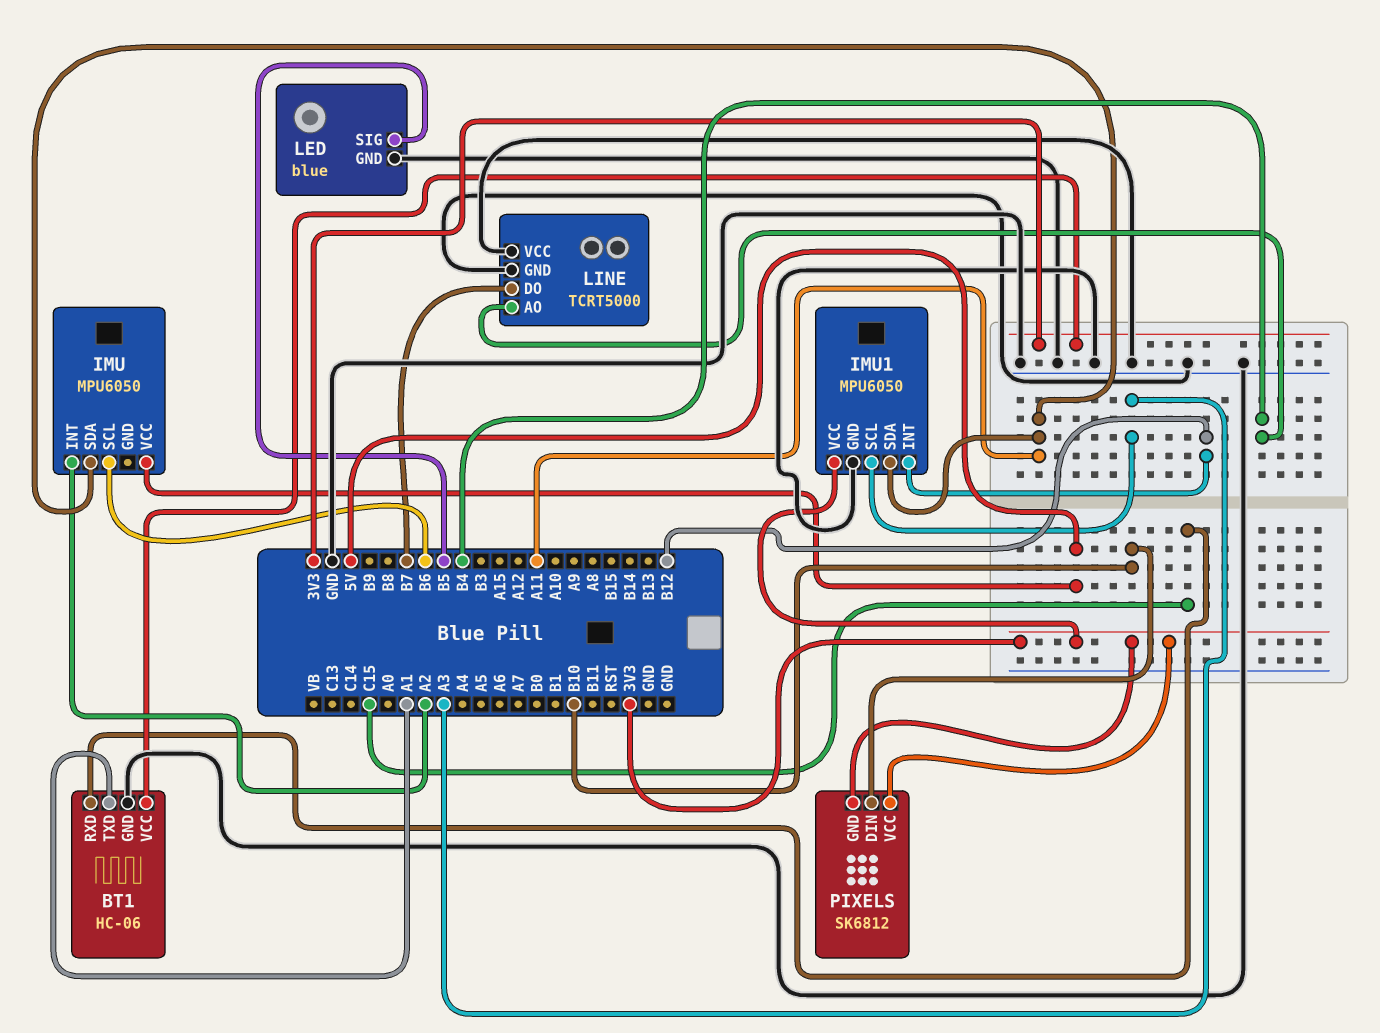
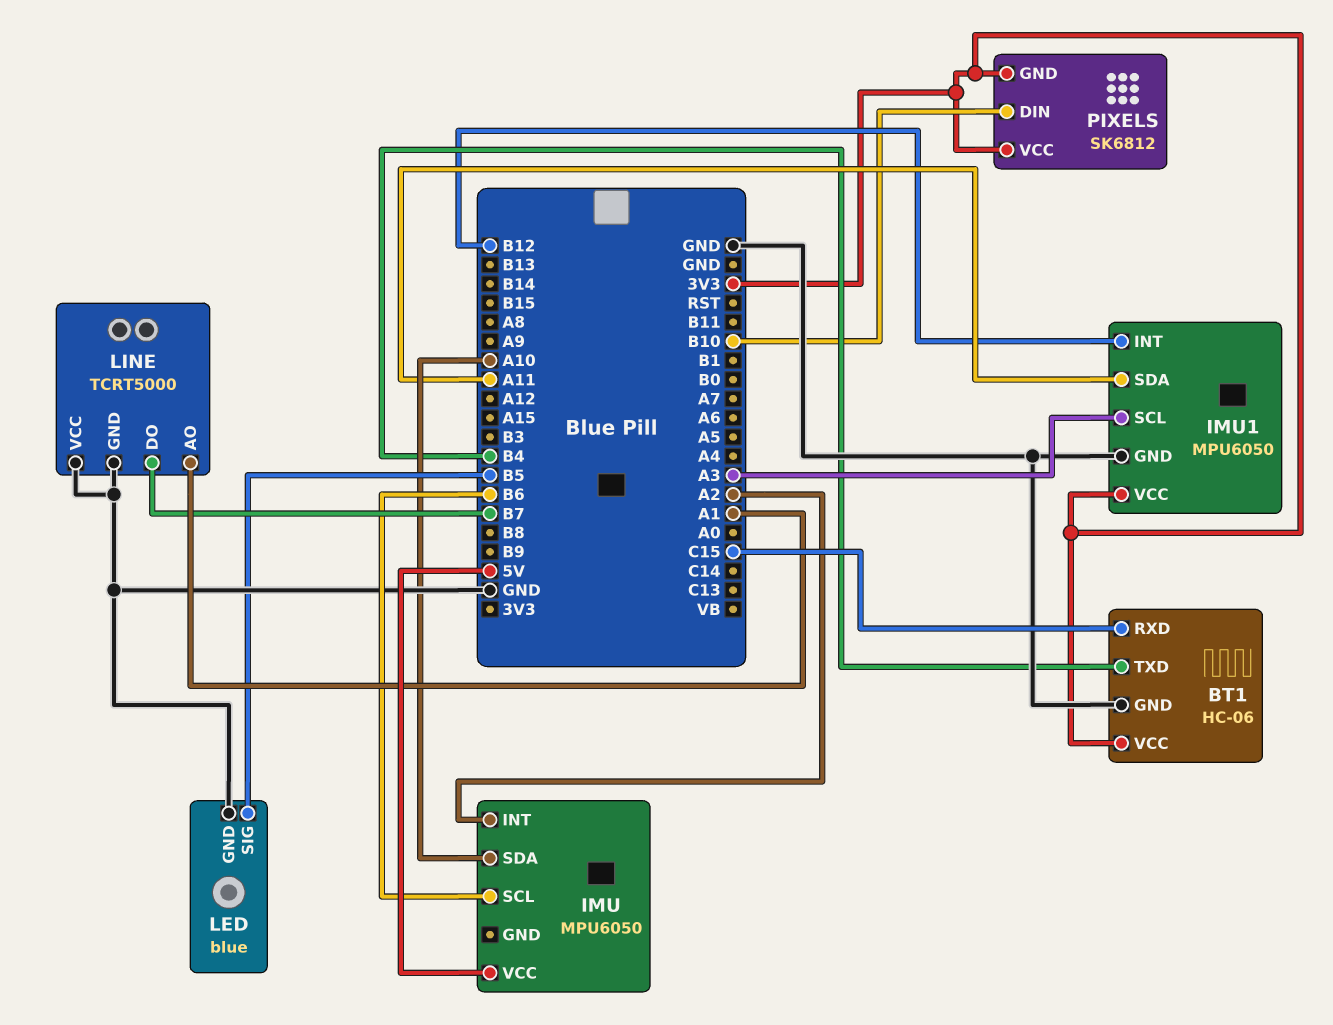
BT1 pin TXD: A1 -> B4
IMU pin SDA: A11 -> A10
LINE pin AO: B4 -> A1

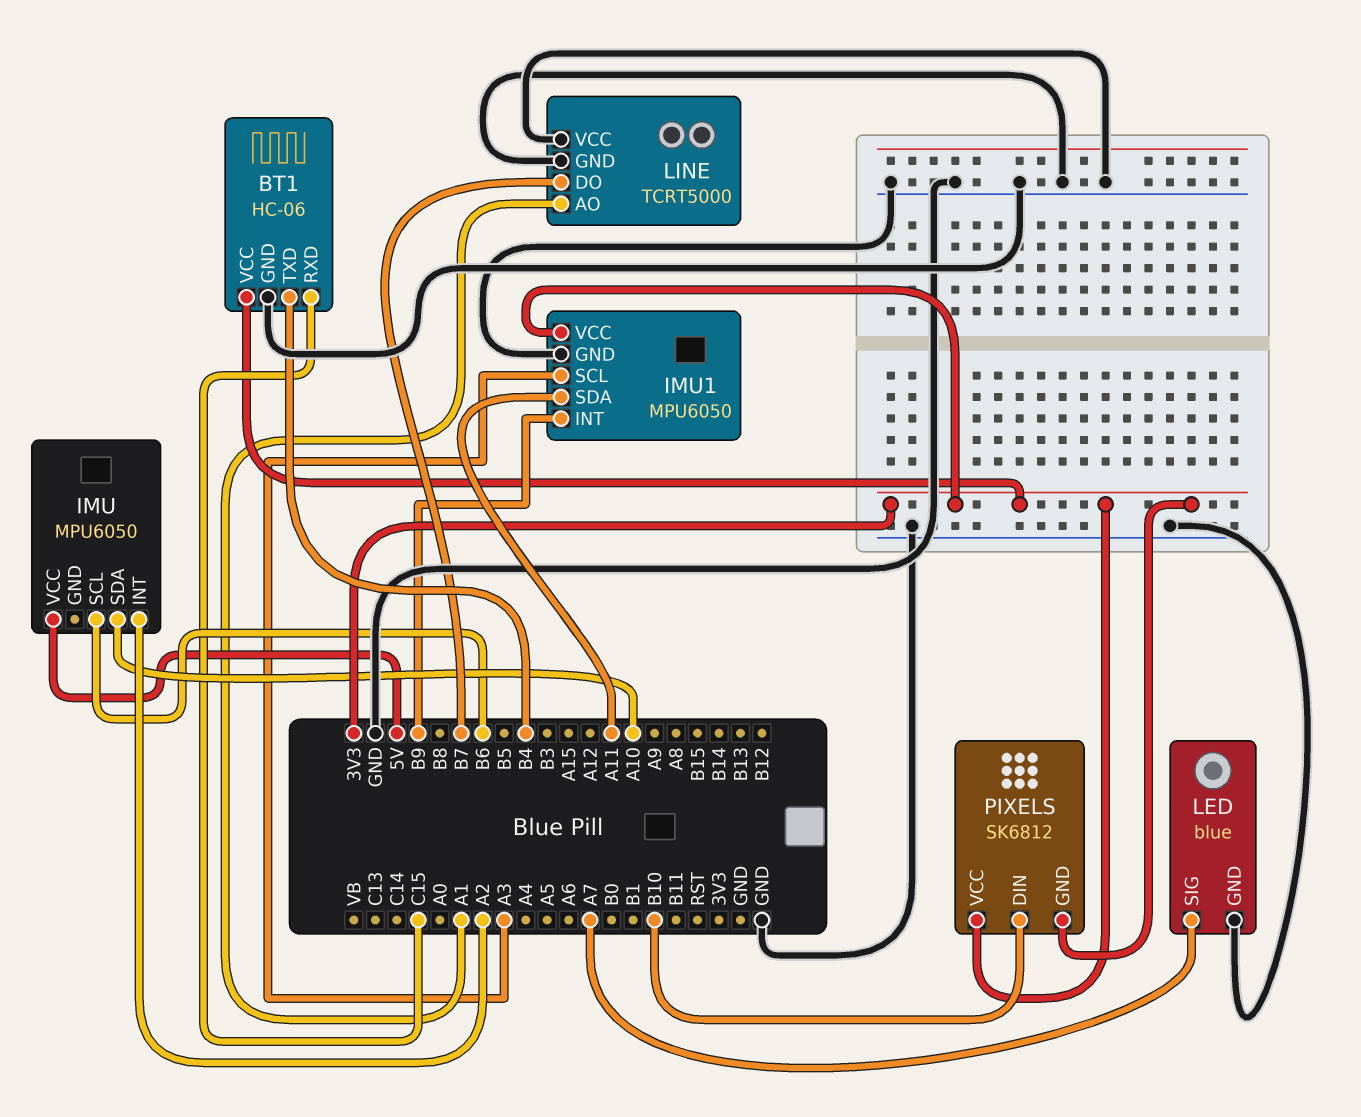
IMU1 pin INT: B12 -> B9
LED pin SIG: B5 -> A7

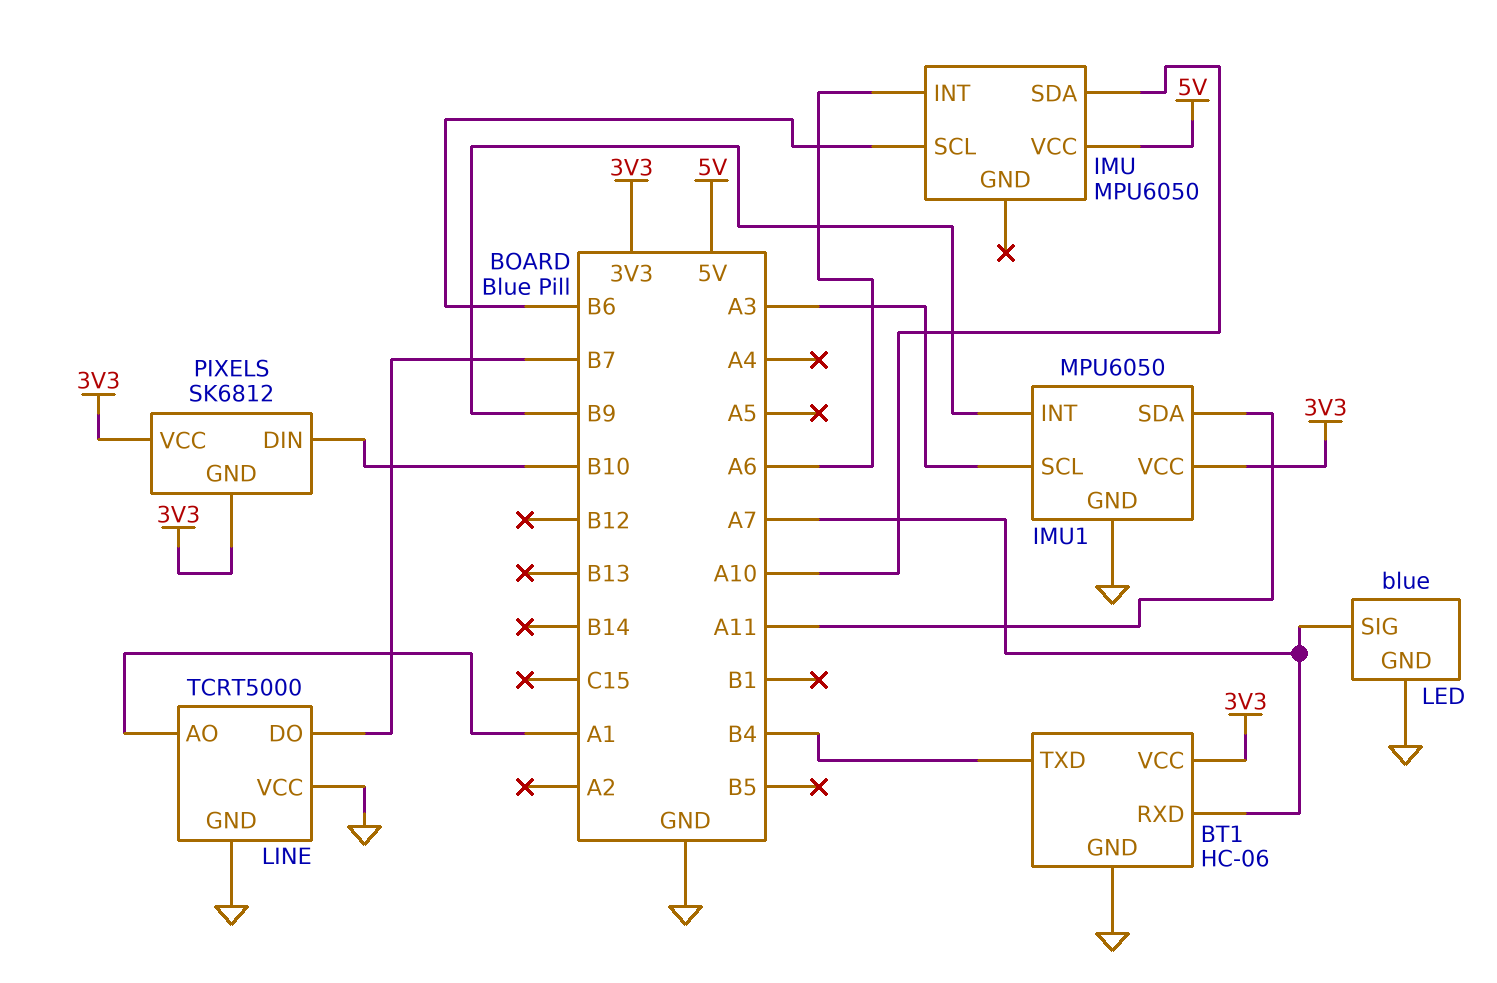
BT1 pin RXD: C15 -> A7
IMU pin INT: A2 -> A6

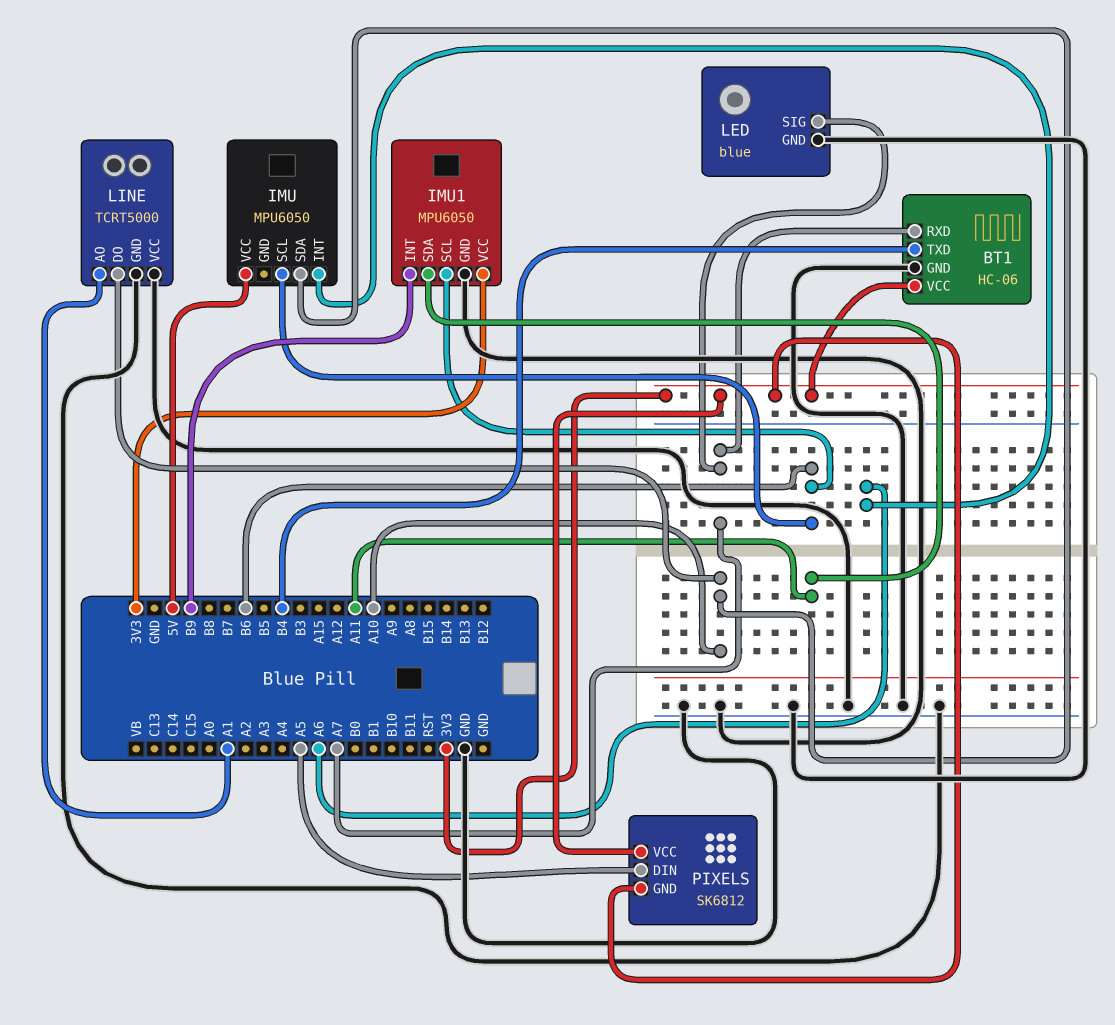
IMU1 pin SCL: A3 -> B6
LINE pin DO: B7 -> A10
PIXELS pin DIN: B10 -> A5

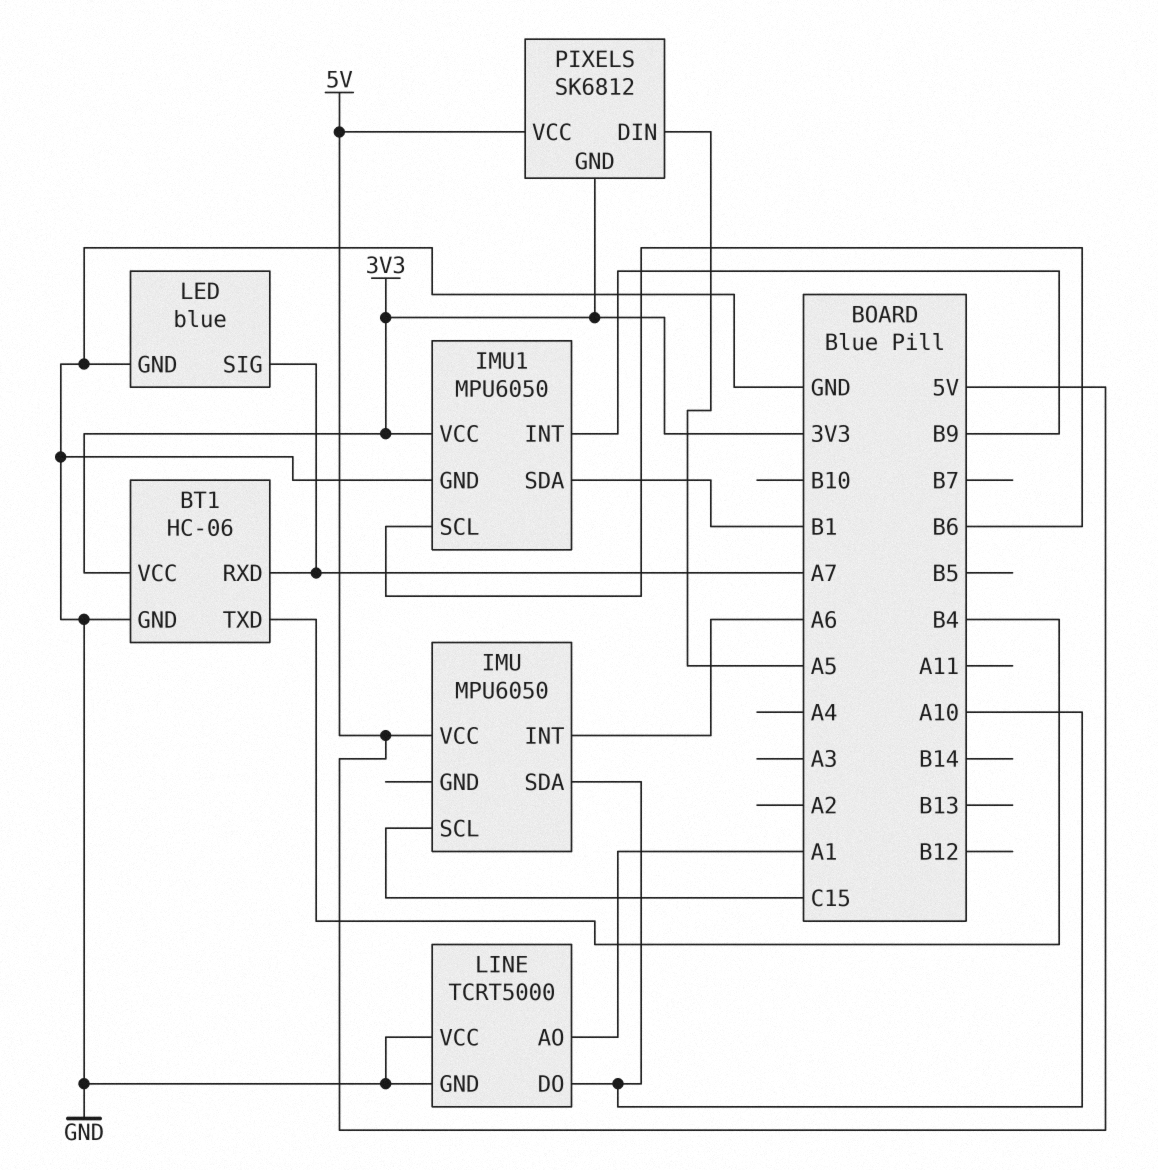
IMU pin SCL: B6 -> C15
IMU1 pin SDA: A11 -> B1
PIXELS pin VCC: 3V3 -> 5V

